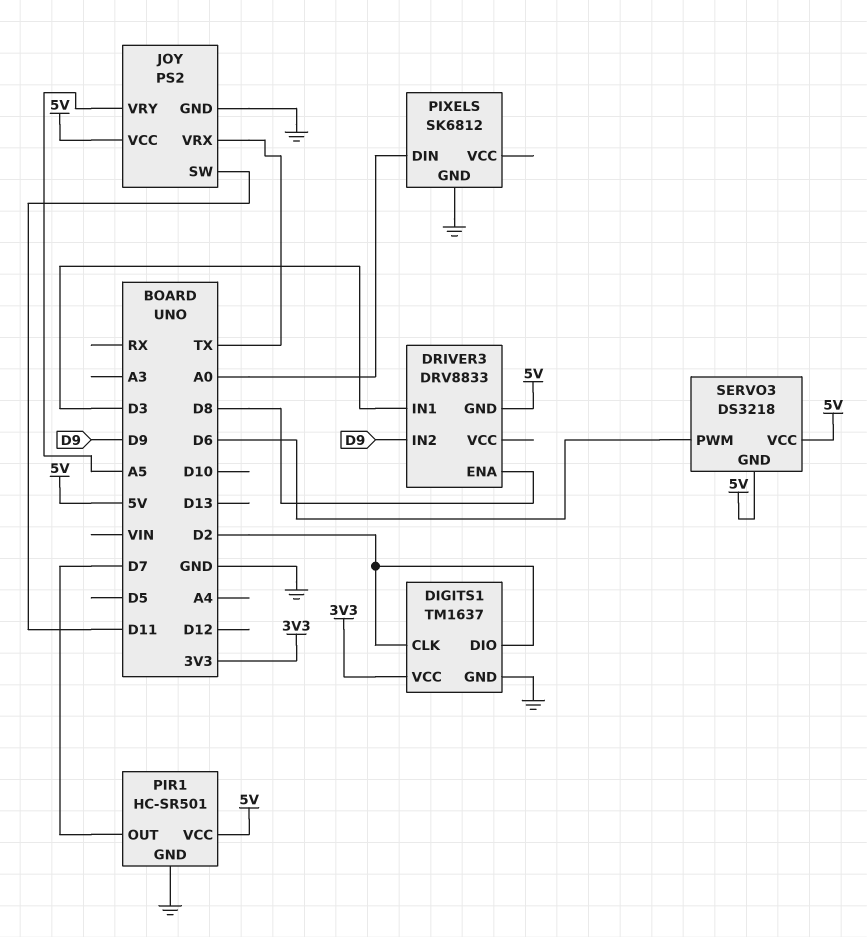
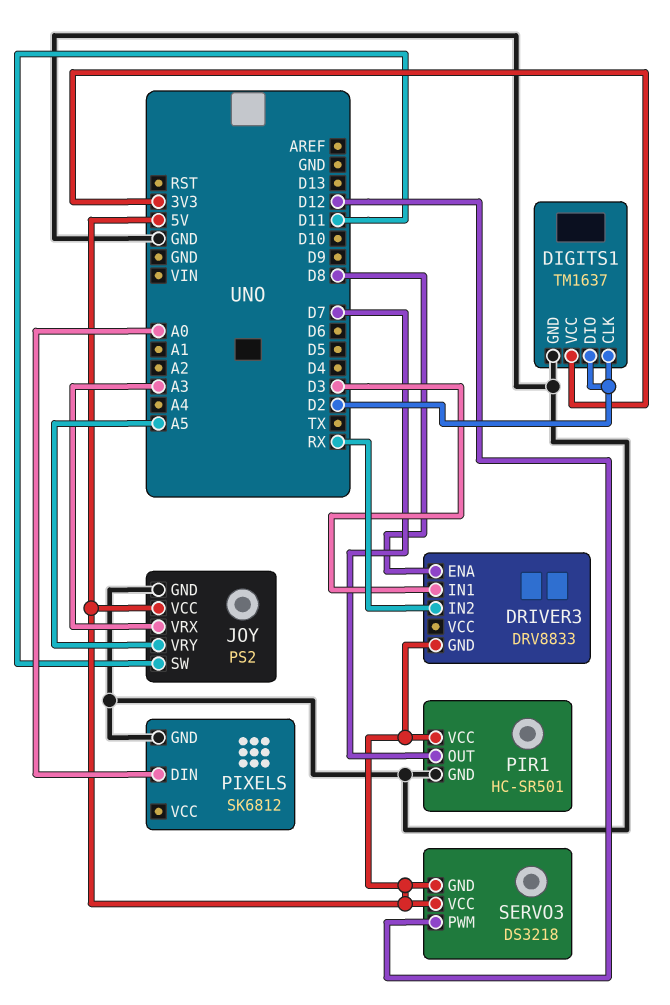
DRIVER3 pin IN2: D9 -> RX
JOY pin VRX: TX -> A3
SERVO3 pin PWM: D6 -> D12

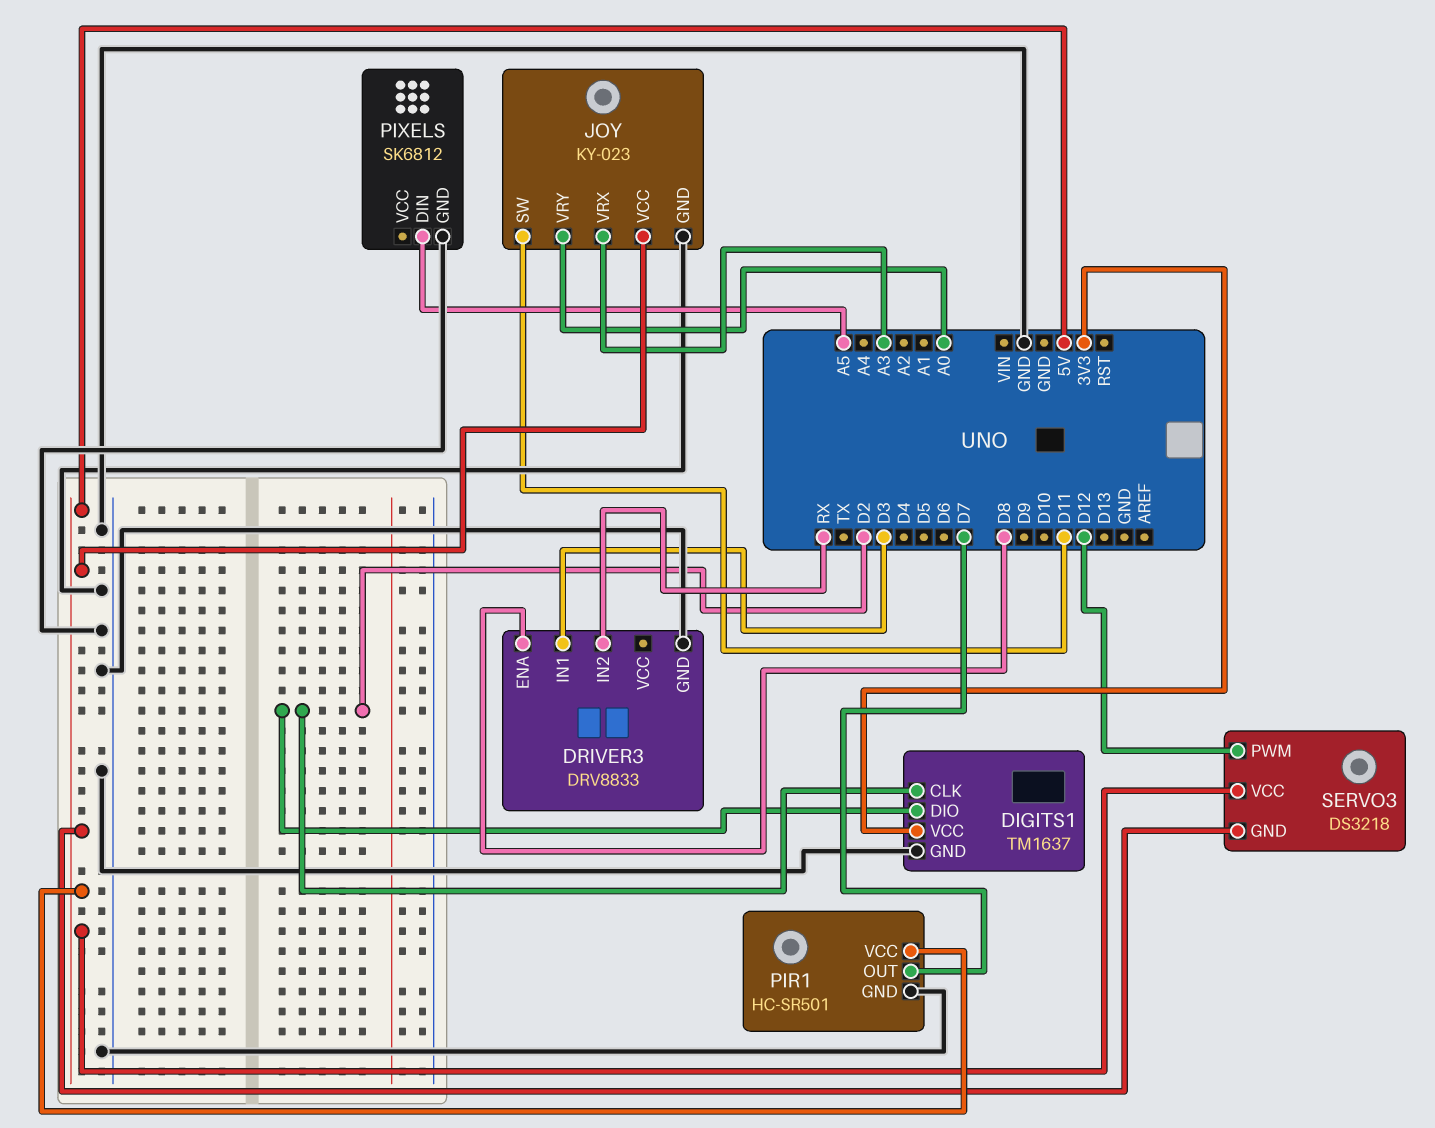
DRIVER3 pin GND: 5V -> GND
JOY: PS2 -> KY-023
JOY pin VRY: A5 -> A0
PIXELS pin DIN: A0 -> A5

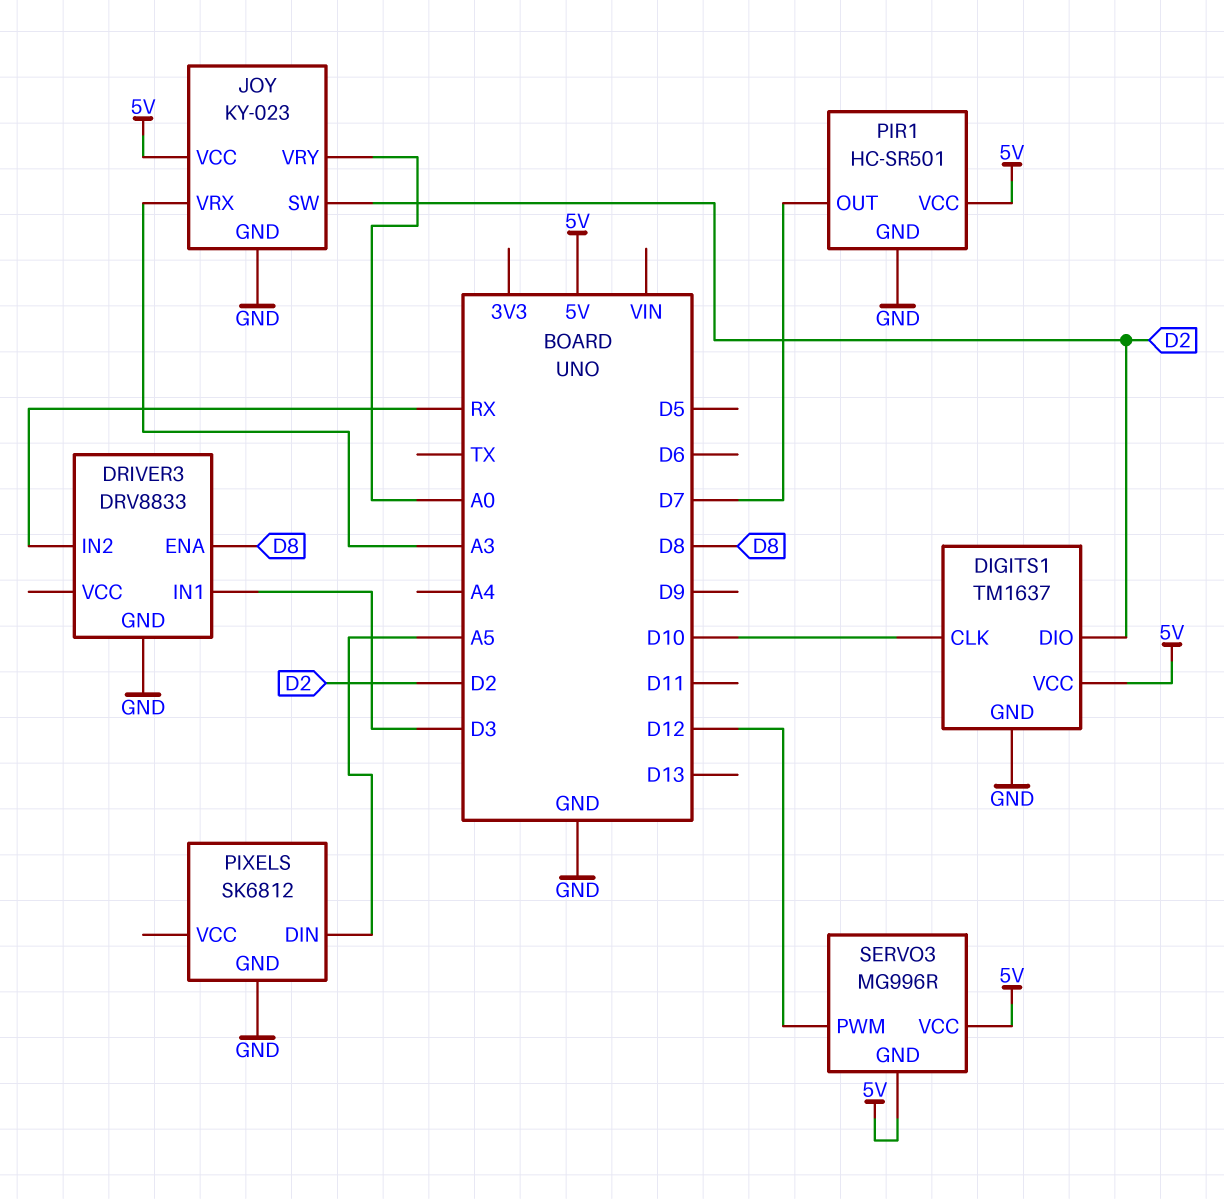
DIGITS1 pin CLK: D2 -> D10
DIGITS1 pin VCC: 3V3 -> 5V
JOY pin SW: D11 -> D2
SERVO3: DS3218 -> MG996R

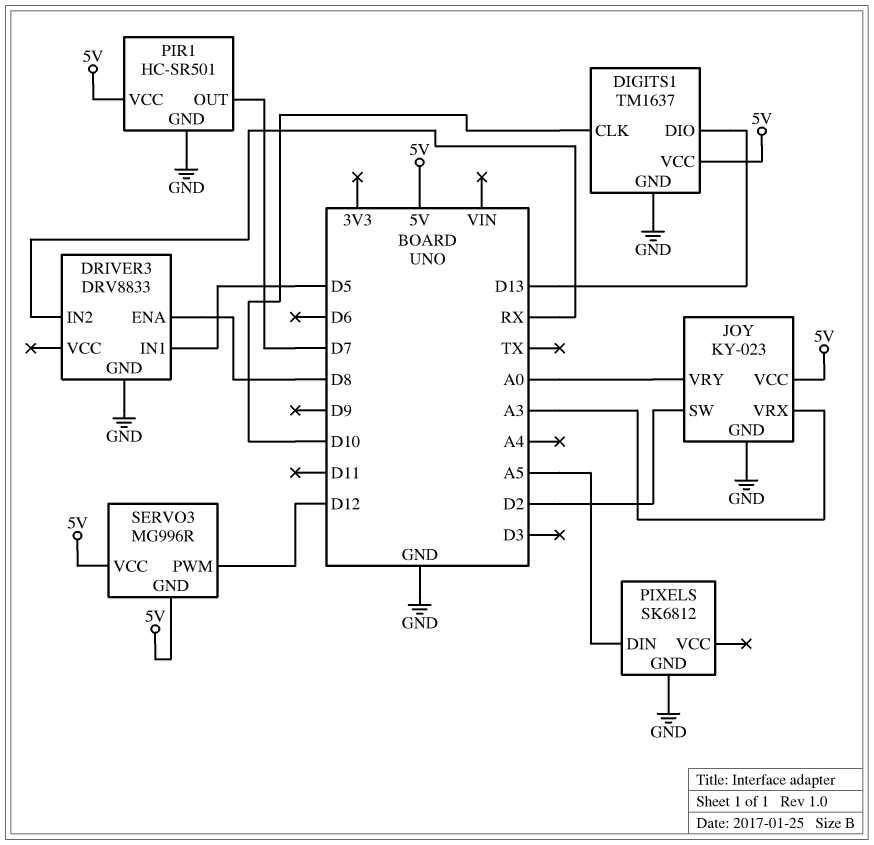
DIGITS1 pin DIO: D2 -> D13
DRIVER3 pin IN1: D3 -> D5

